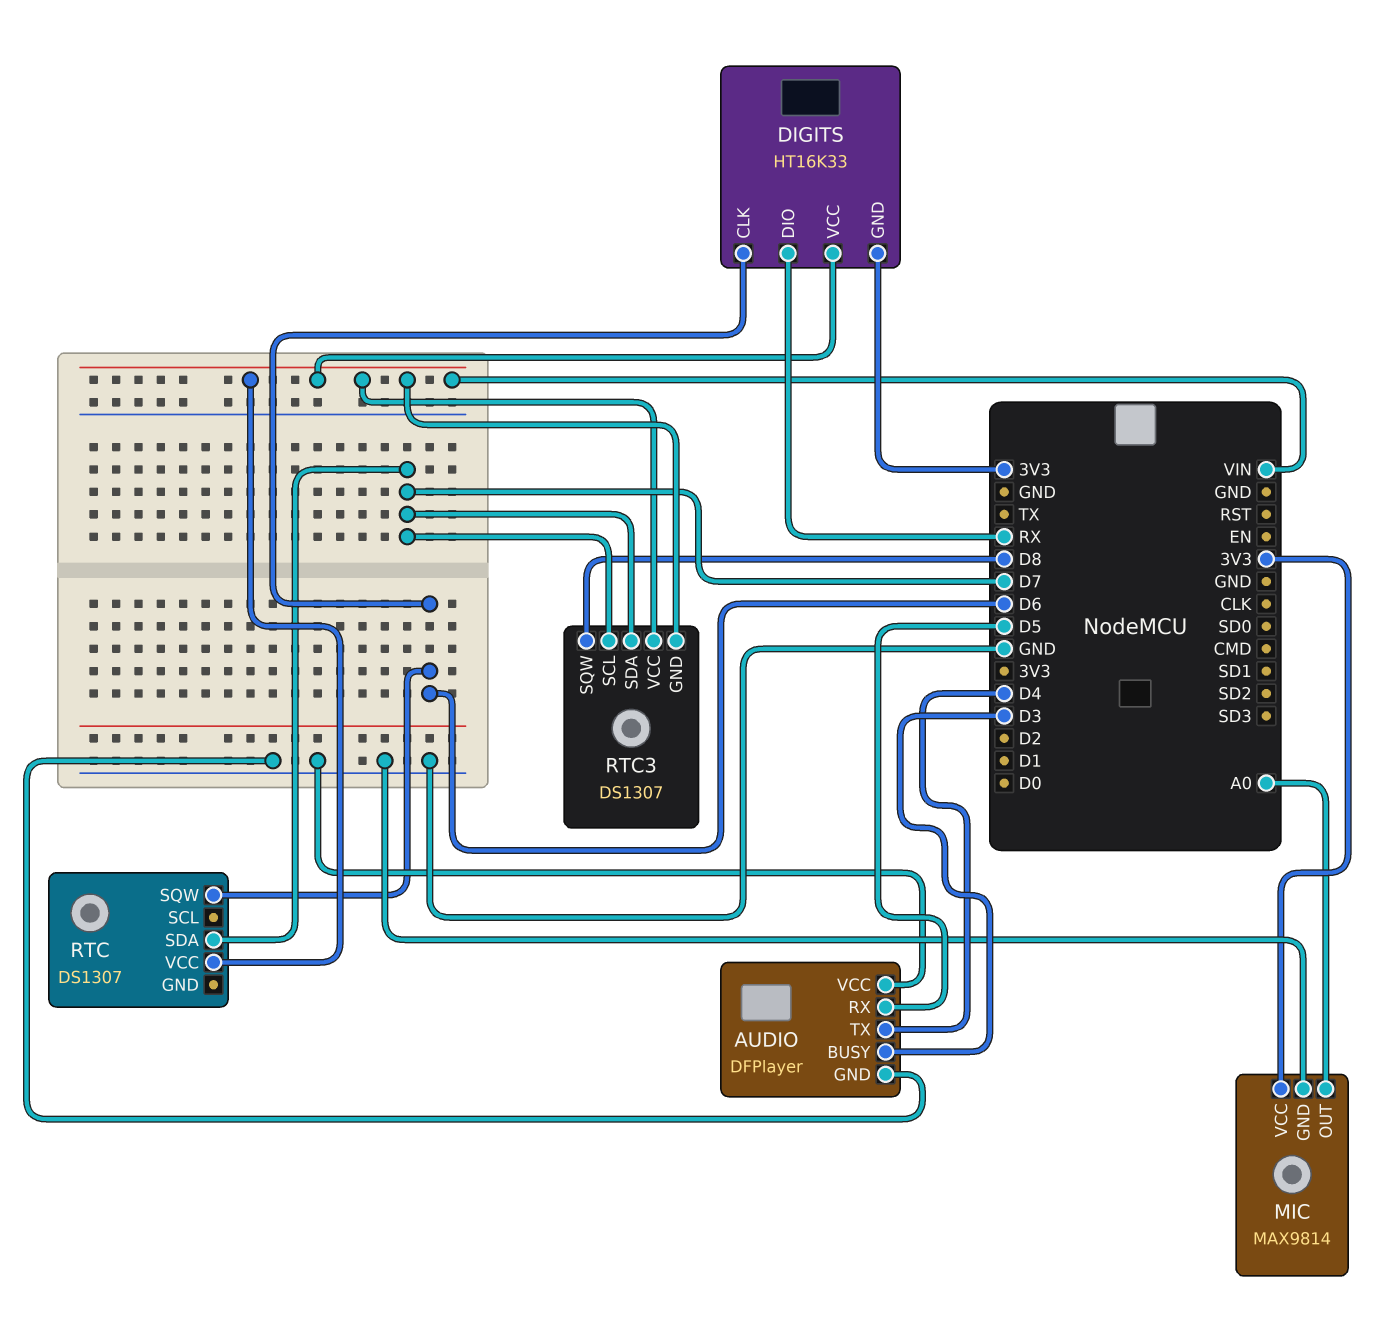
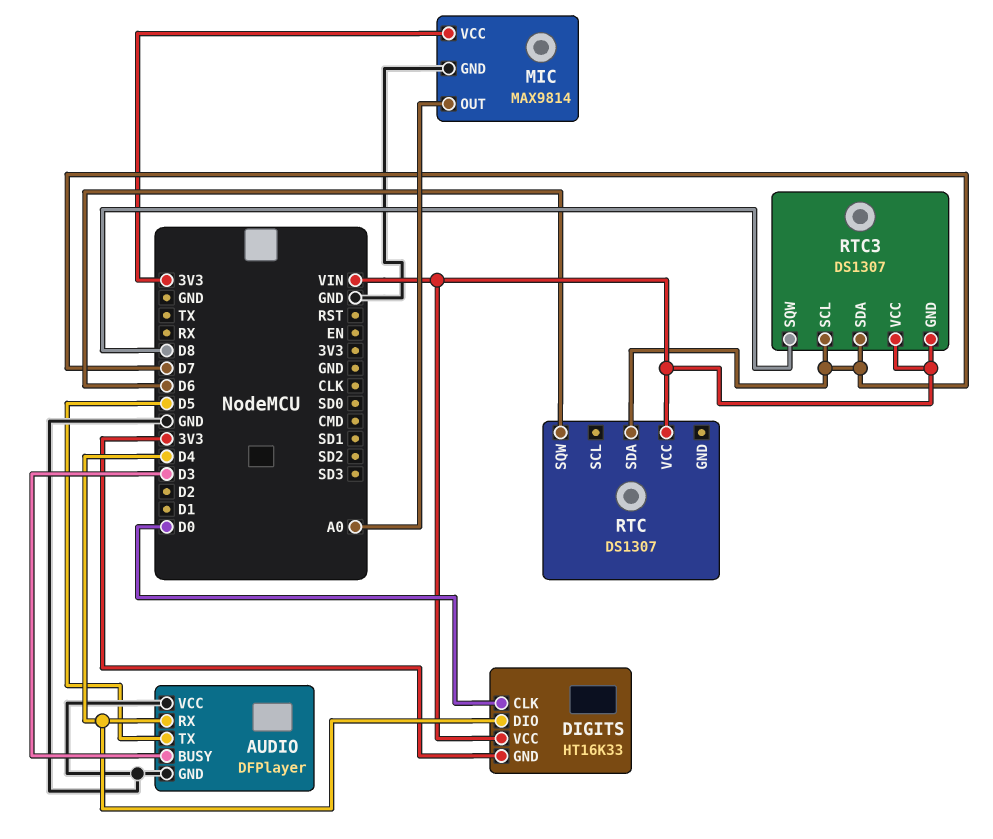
AUDIO pin RX: D5 -> D4
AUDIO pin TX: D4 -> D5
DIGITS pin CLK: D6 -> D0
DIGITS pin DIO: RX -> D4

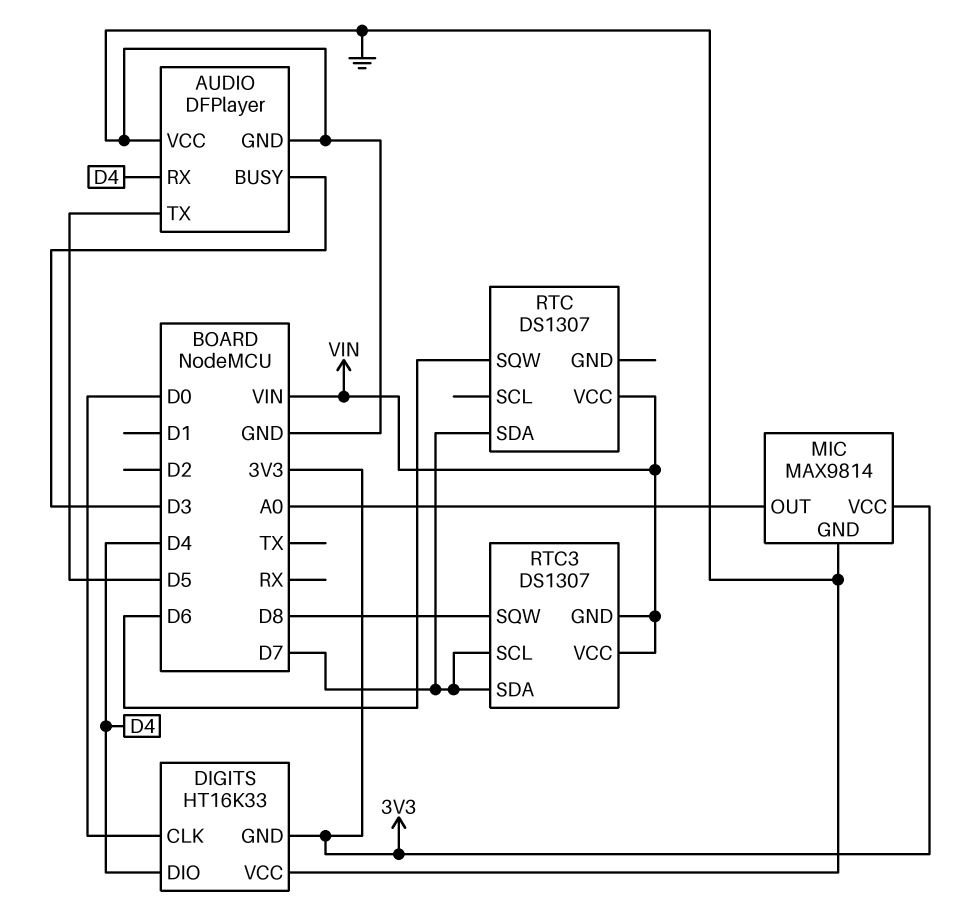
DIGITS pin VCC: VIN -> GND

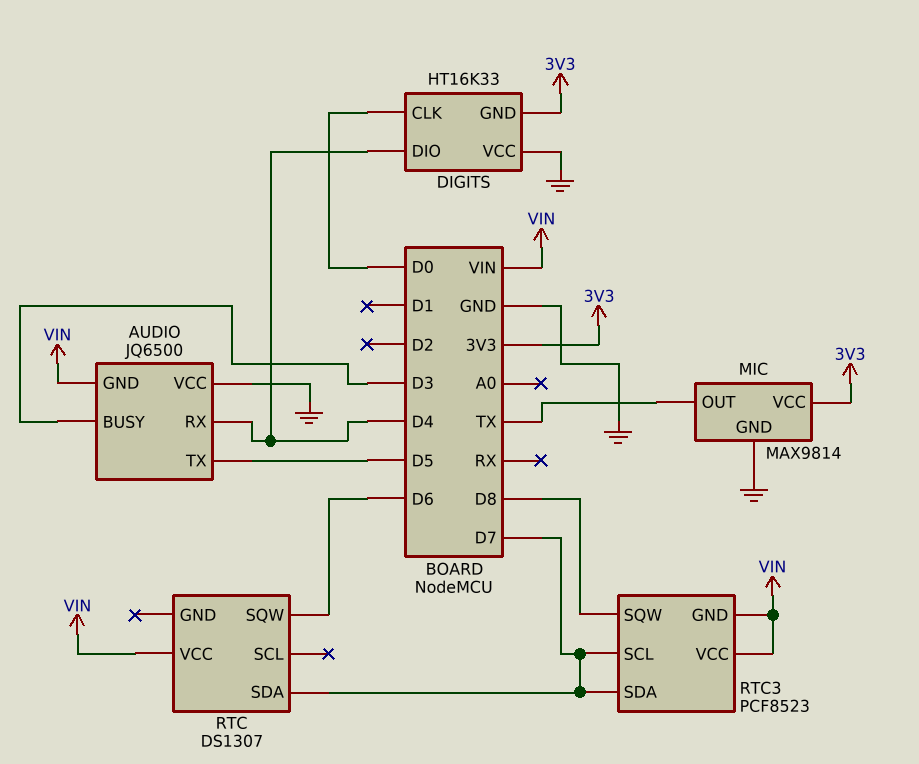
AUDIO: DFPlayer -> JQ6500
AUDIO pin GND: GND -> VIN
MIC pin OUT: A0 -> TX
RTC3: DS1307 -> PCF8523

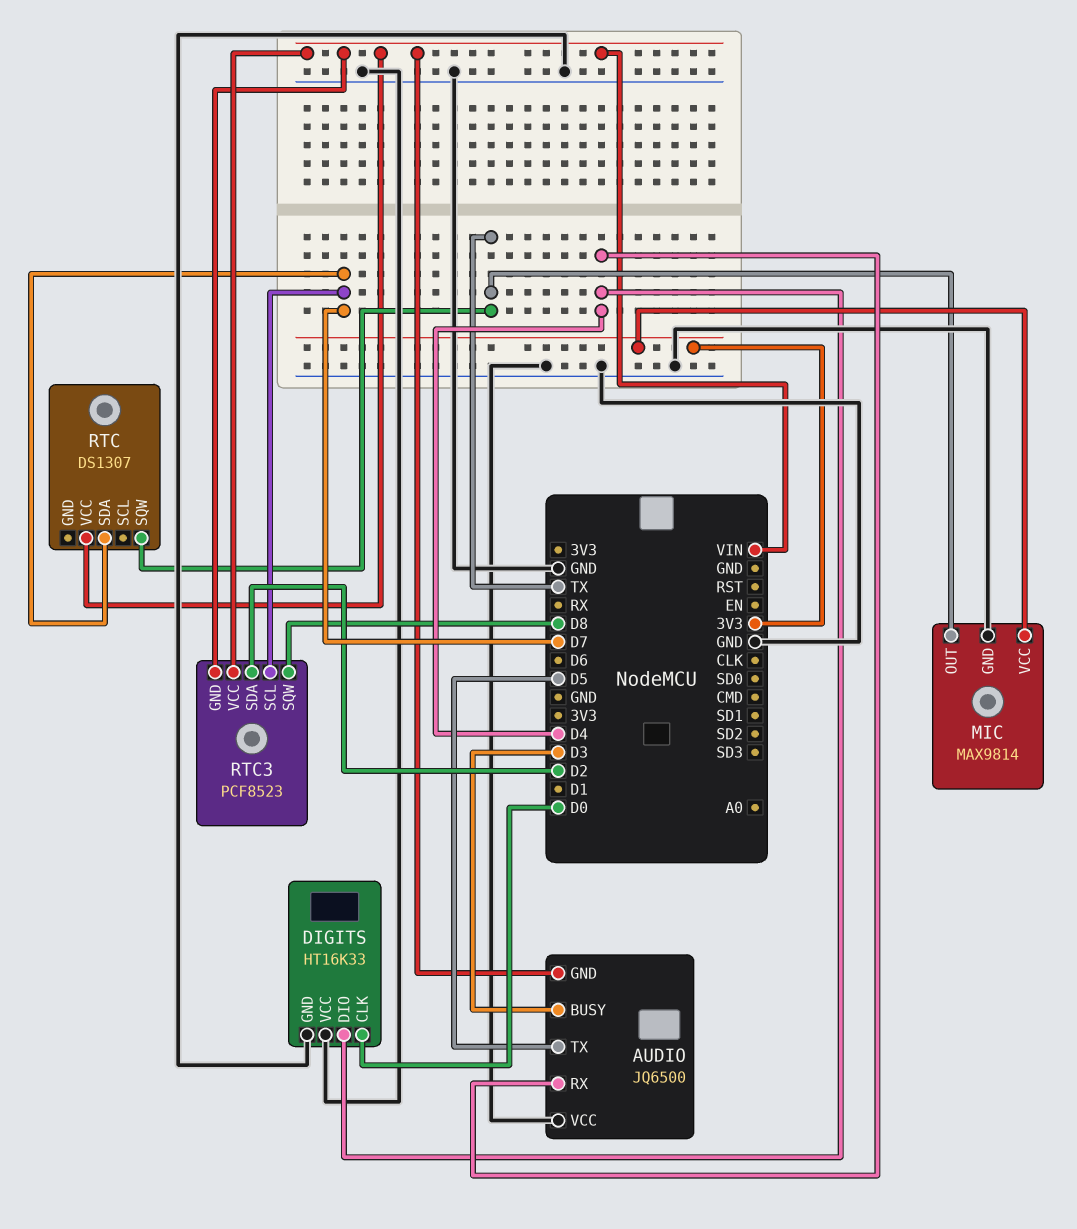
DIGITS pin GND: 3V3 -> GND
RTC pin SQW: D6 -> TX
RTC3 pin SDA: D7 -> D2

